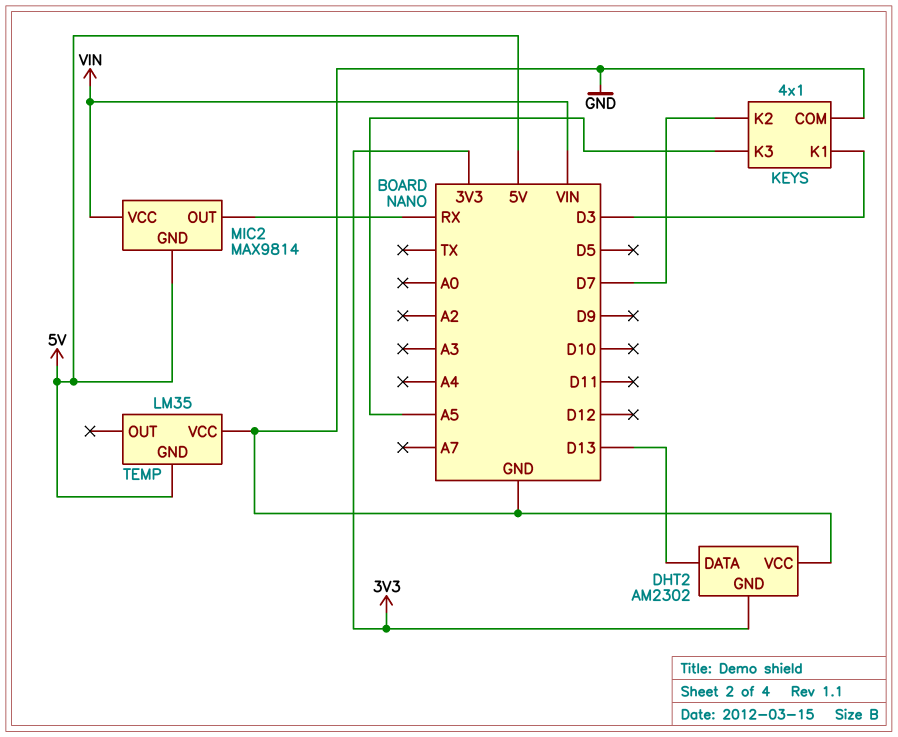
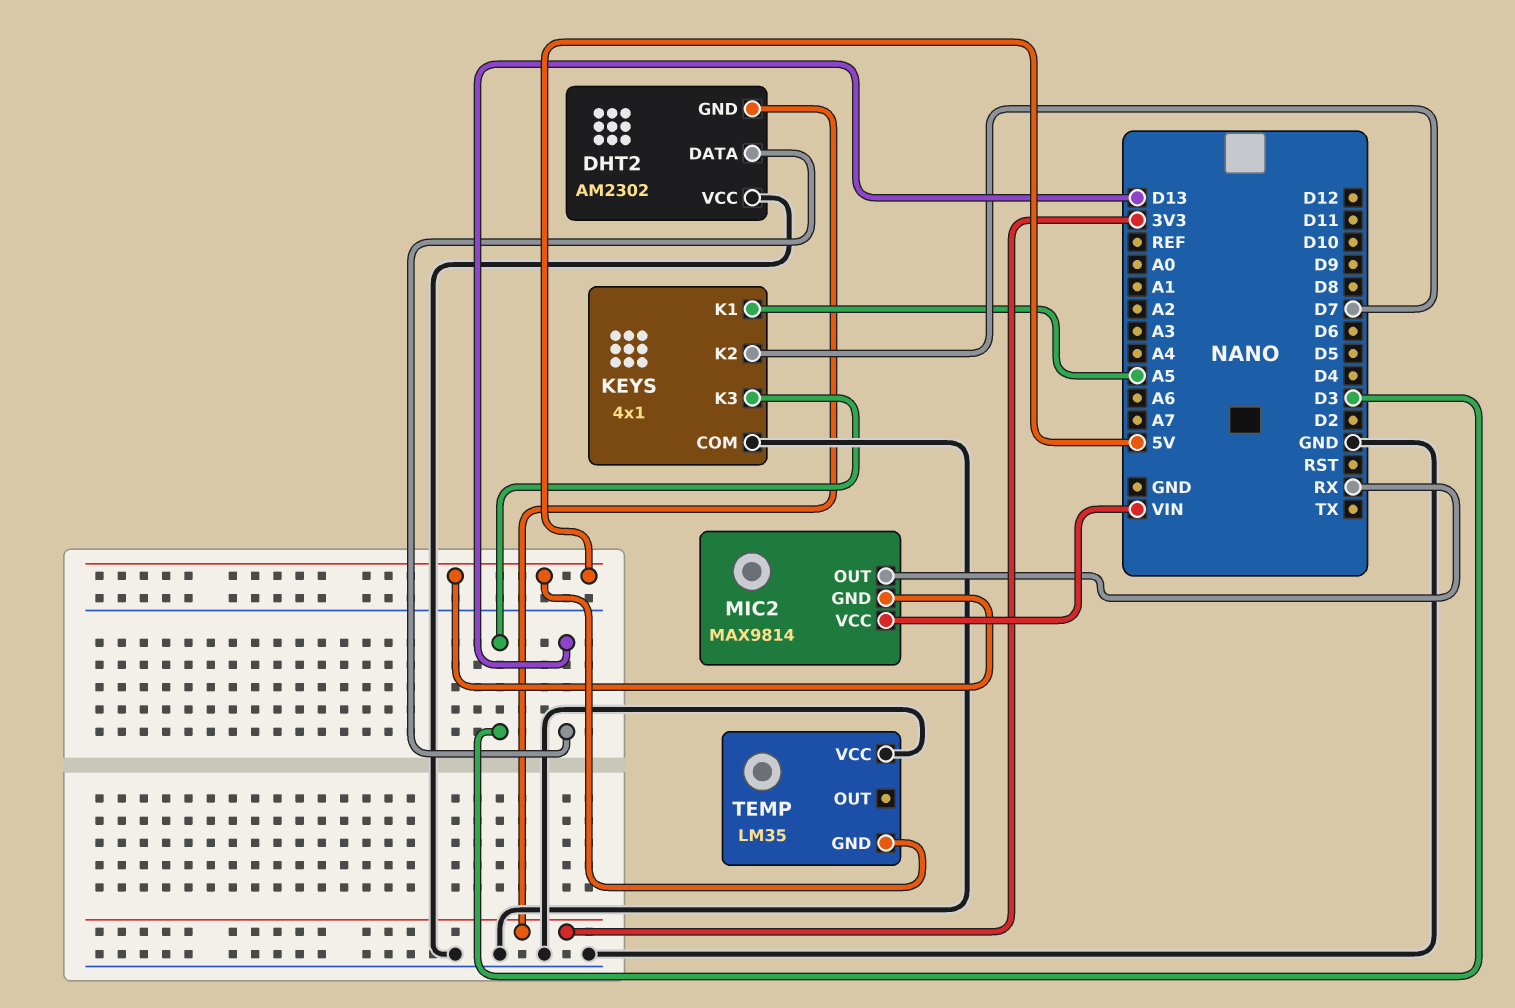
KEYS pin K1: D3 -> A5
KEYS pin K3: A5 -> D3

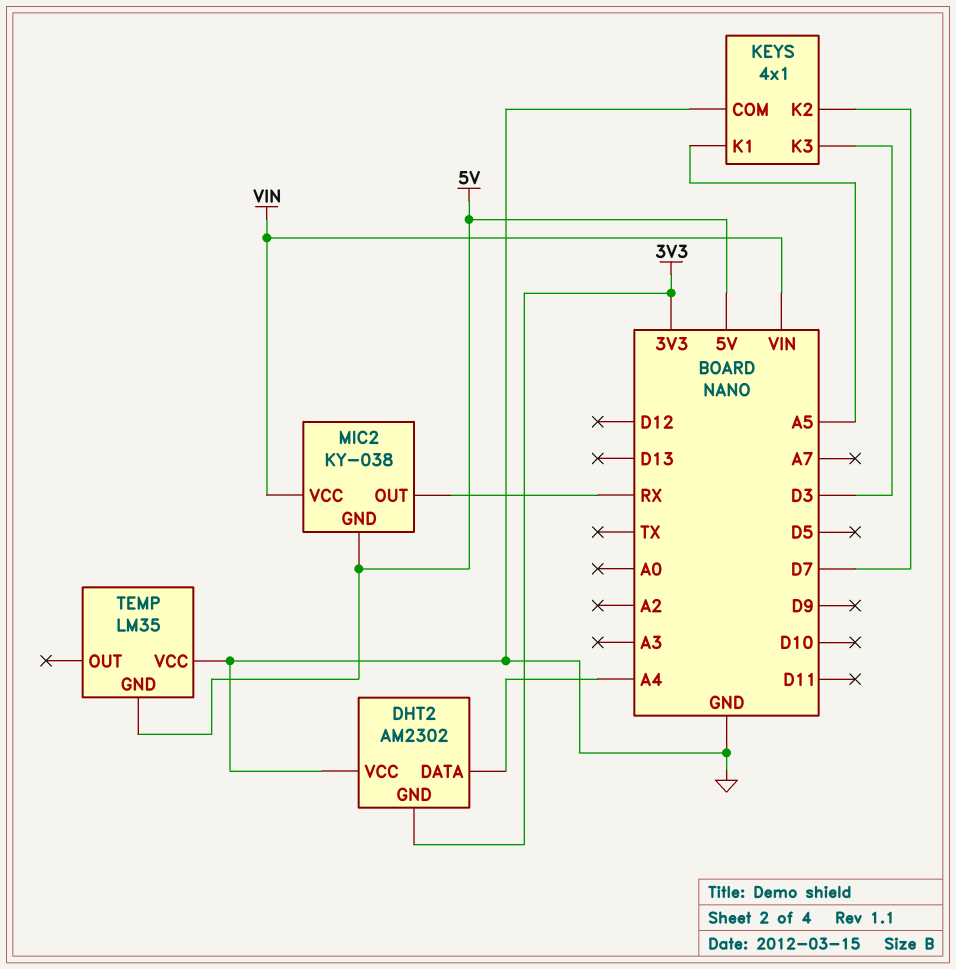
DHT2 pin DATA: D13 -> A4
MIC2: MAX9814 -> KY-038

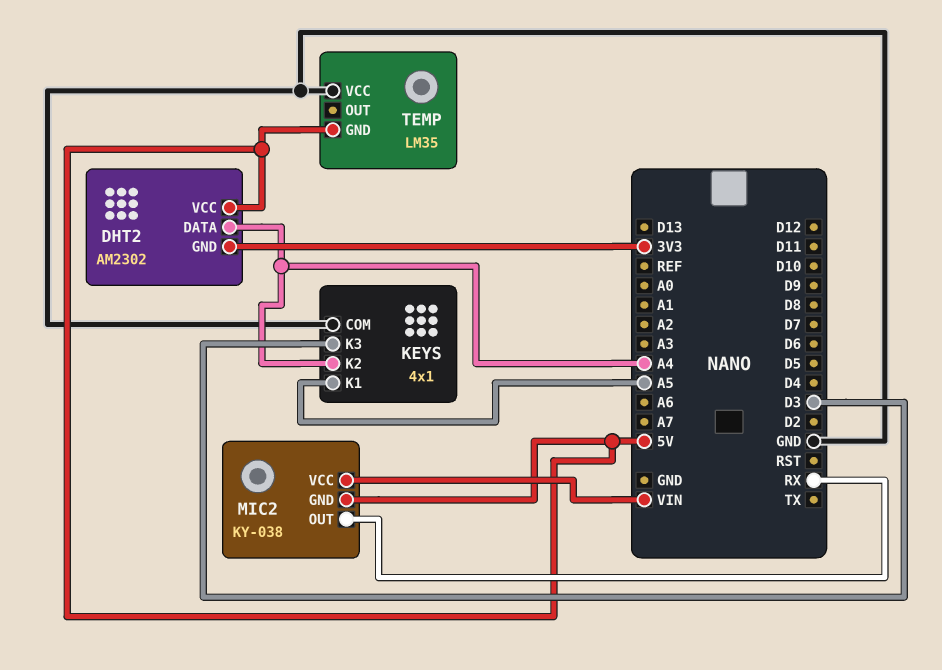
DHT2 pin VCC: GND -> 5V
KEYS pin K2: D7 -> A4

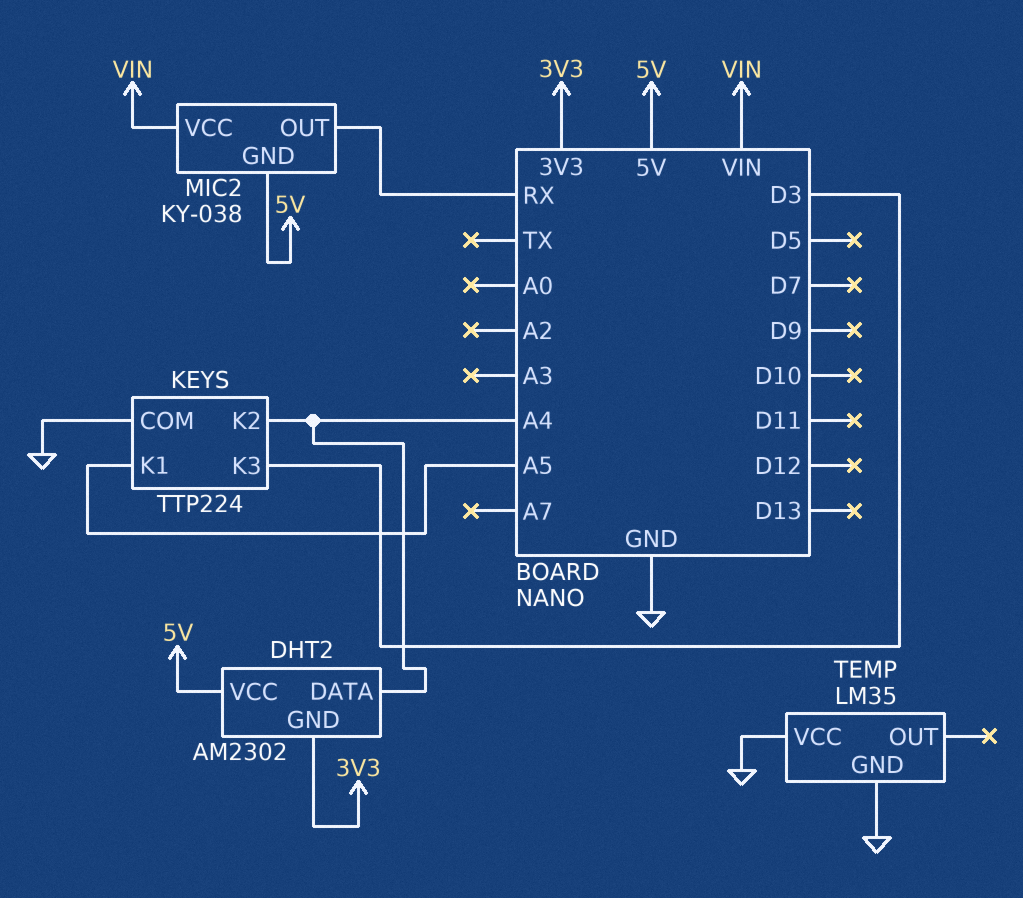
KEYS: 4x1 -> TTP224
TEMP pin GND: 5V -> GND

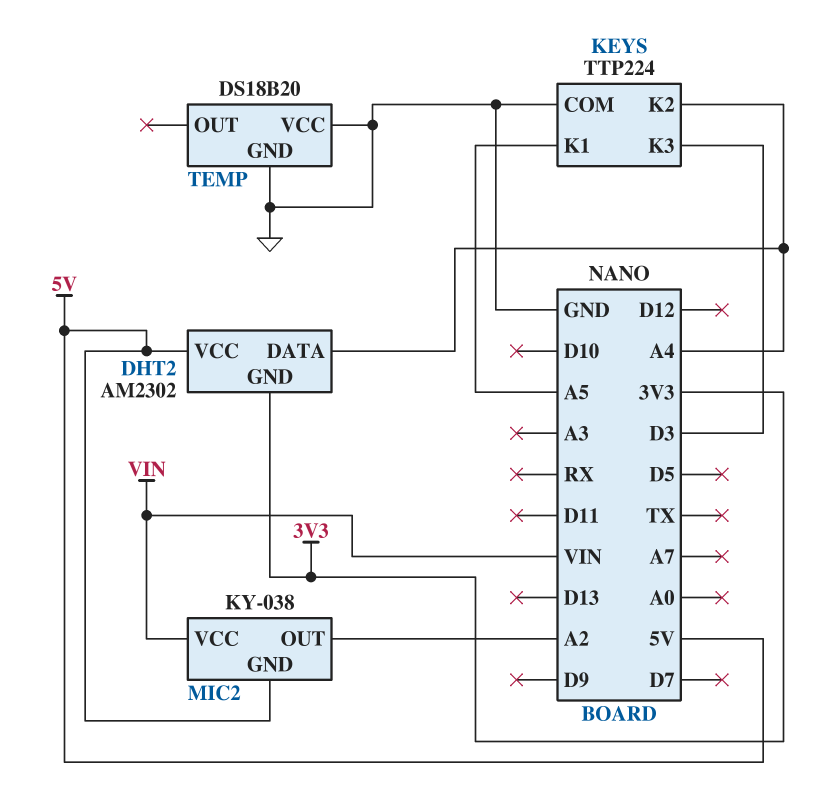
MIC2 pin OUT: RX -> A2
TEMP: LM35 -> DS18B20

